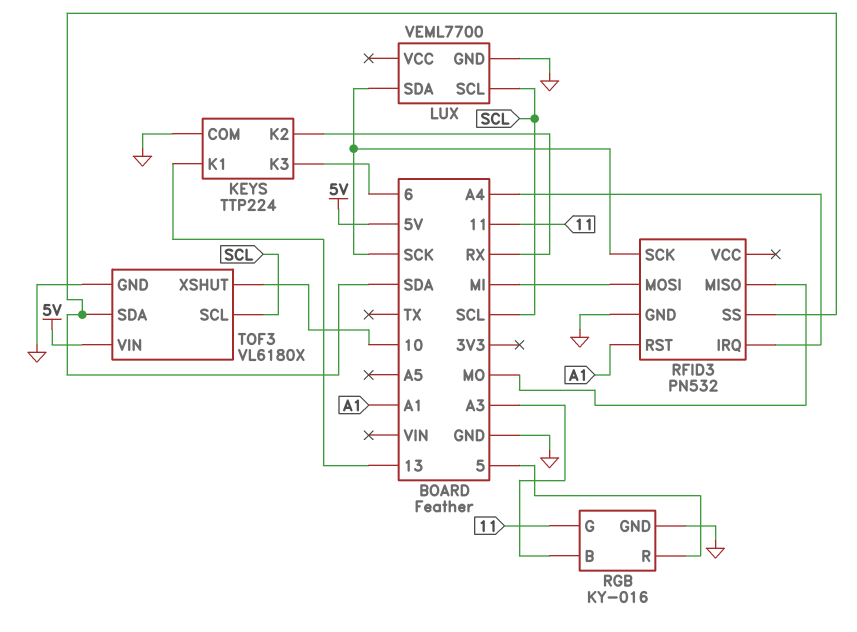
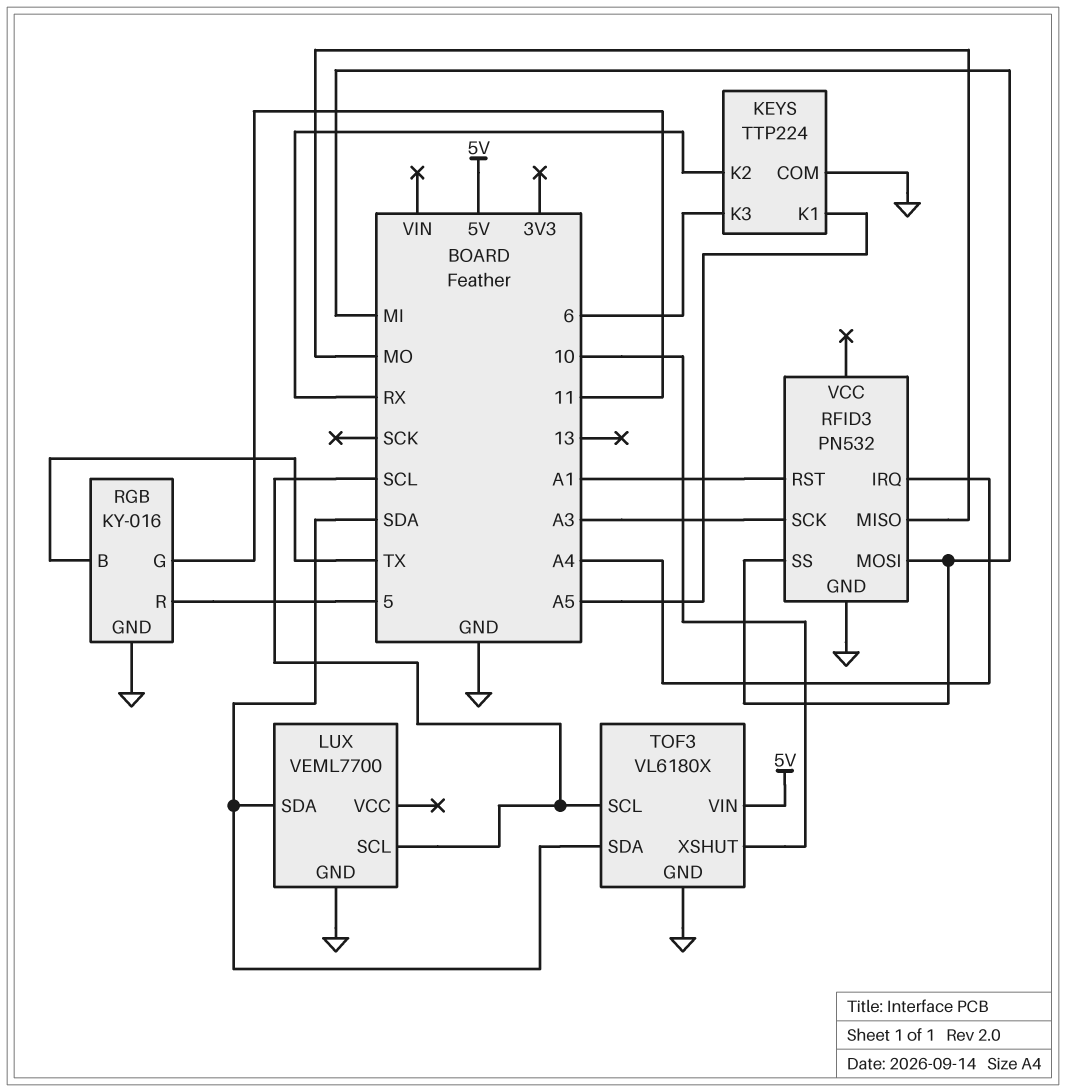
KEYS pin K1: 13 -> A5
LUX pin SDA: SCK -> SDA
RFID3 pin SCK: SCK -> A3
RFID3 pin SS: SDA -> MI
RGB pin B: A3 -> TX

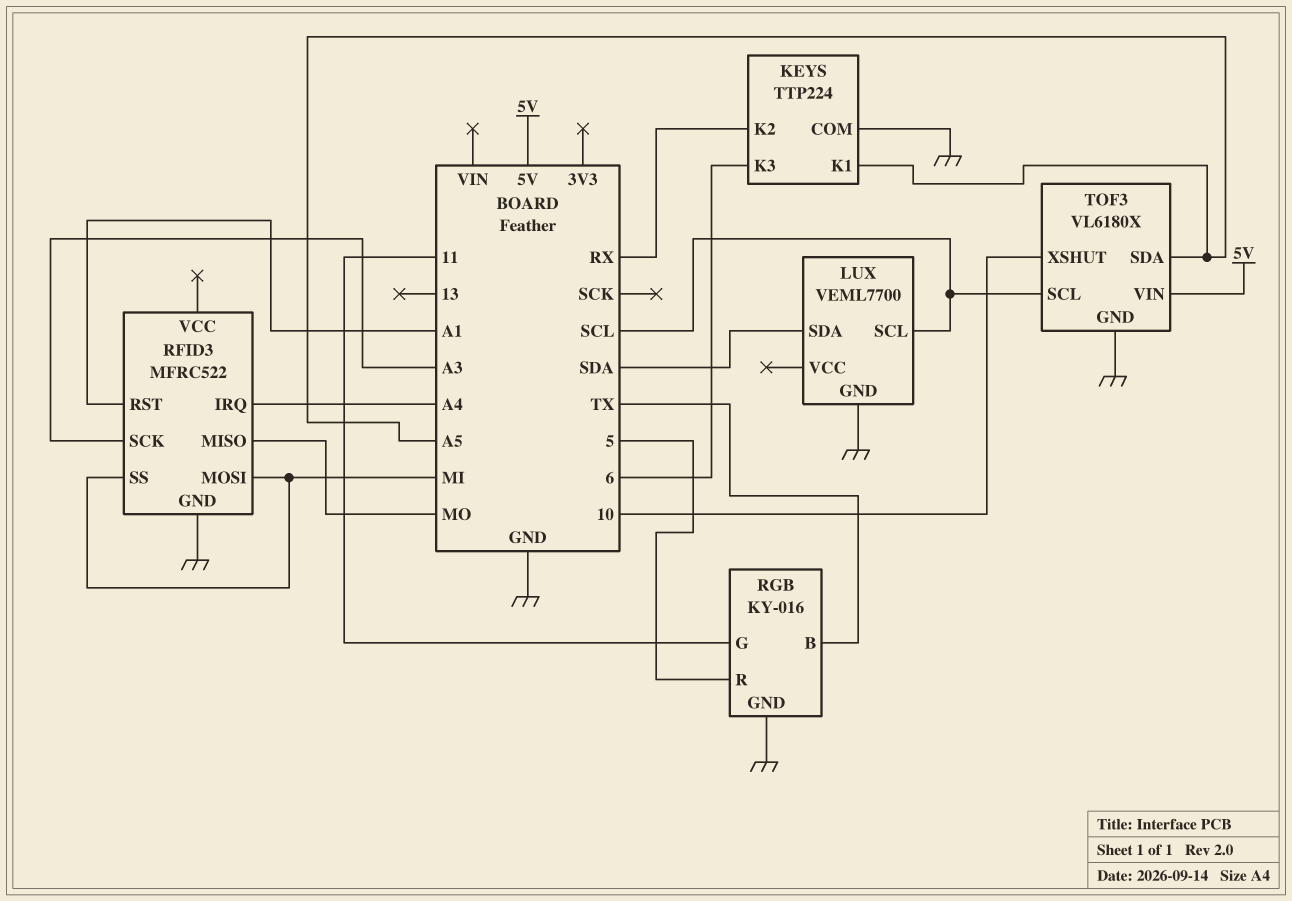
RFID3: PN532 -> MFRC522
TOF3 pin SDA: SDA -> A5

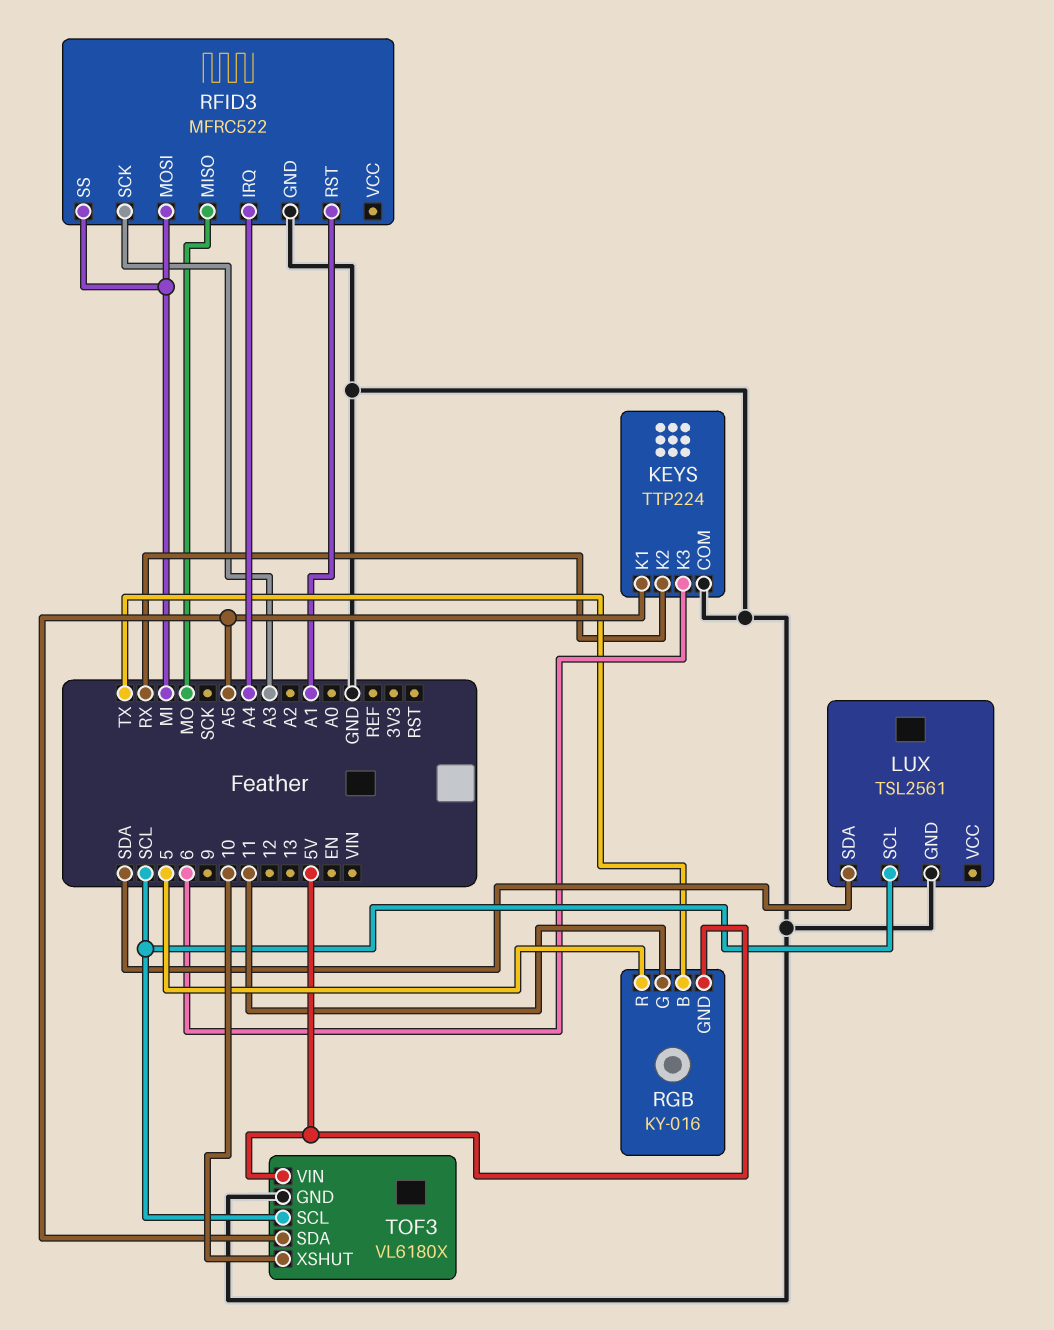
LUX: VEML7700 -> TSL2561
RGB pin GND: GND -> 5V

